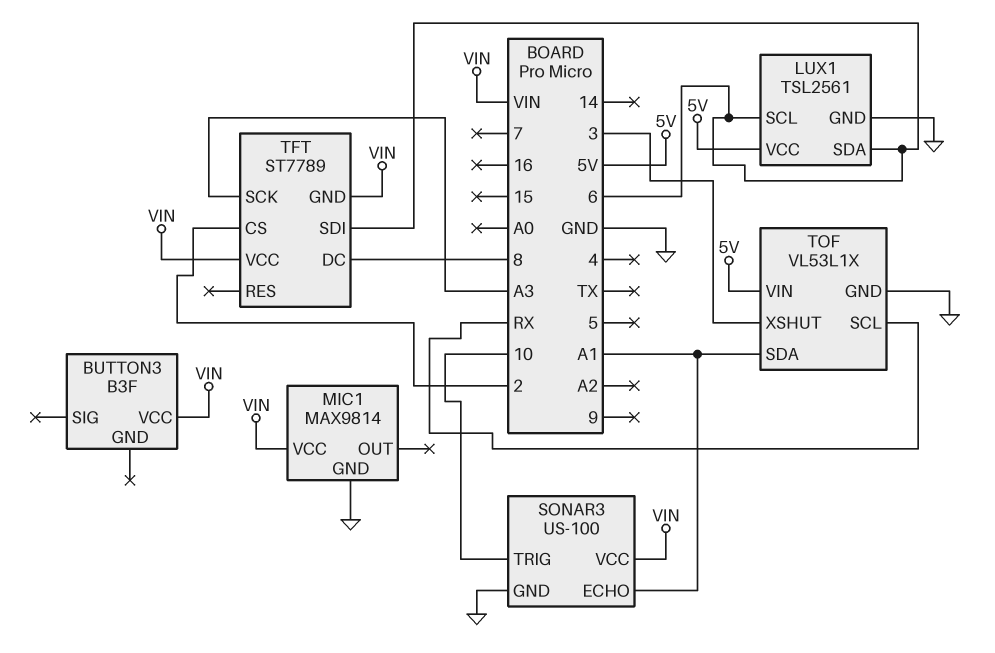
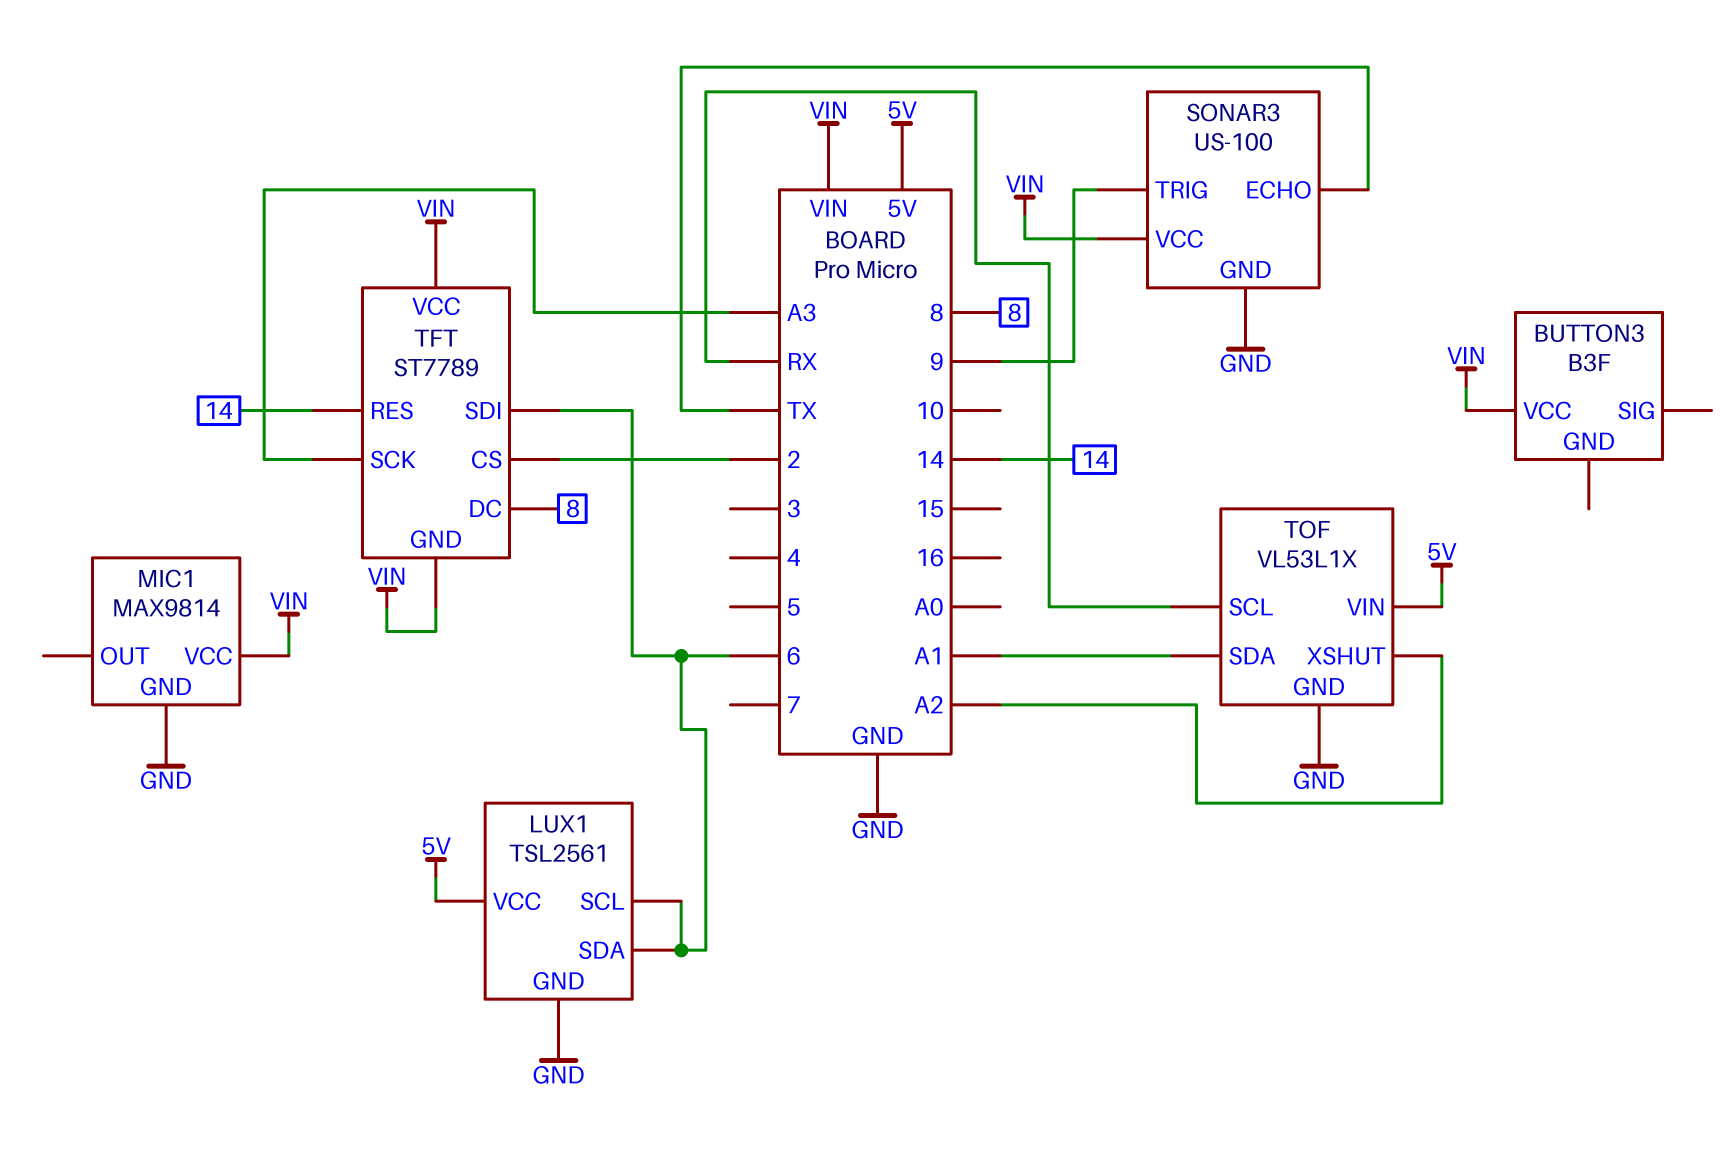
SONAR3 pin ECHO: A1 -> TX
SONAR3 pin TRIG: 10 -> 9
TFT pin RES: none -> 14
TOF pin XSHUT: 3 -> A2

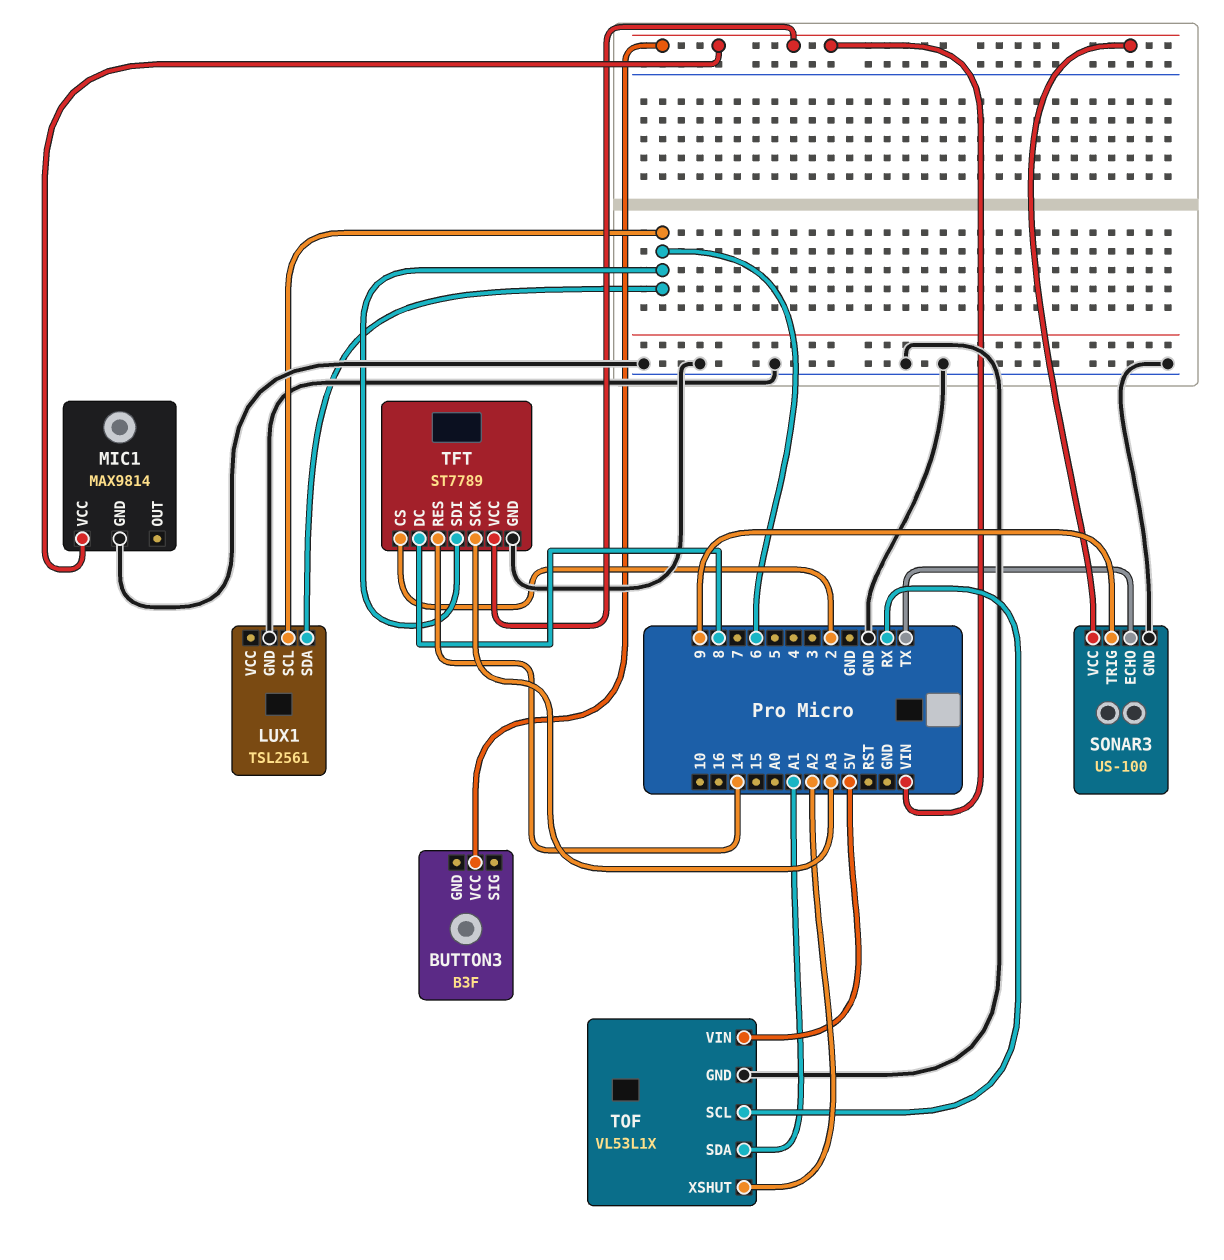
LUX1 pin VCC: 5V -> none
TFT pin GND: VIN -> GND

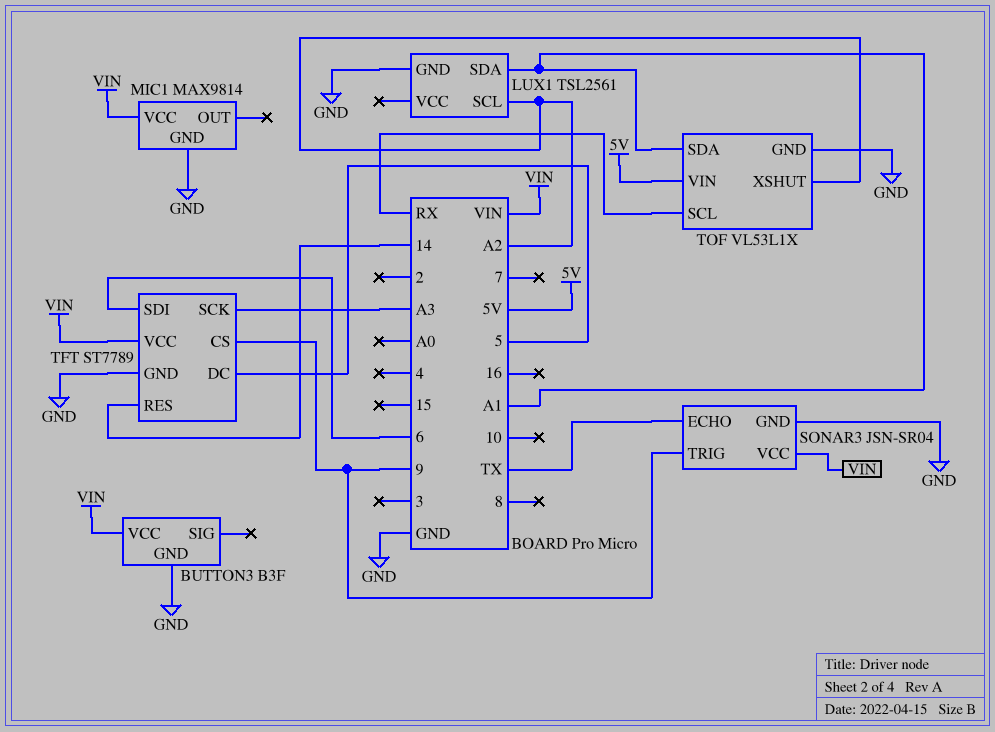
BUTTON3 pin GND: none -> GND
LUX1 pin SCL: 6 -> A2
LUX1 pin SDA: 6 -> A1
SONAR3: US-100 -> JSN-SR04
TFT pin CS: 2 -> 9
TFT pin DC: 8 -> 5

